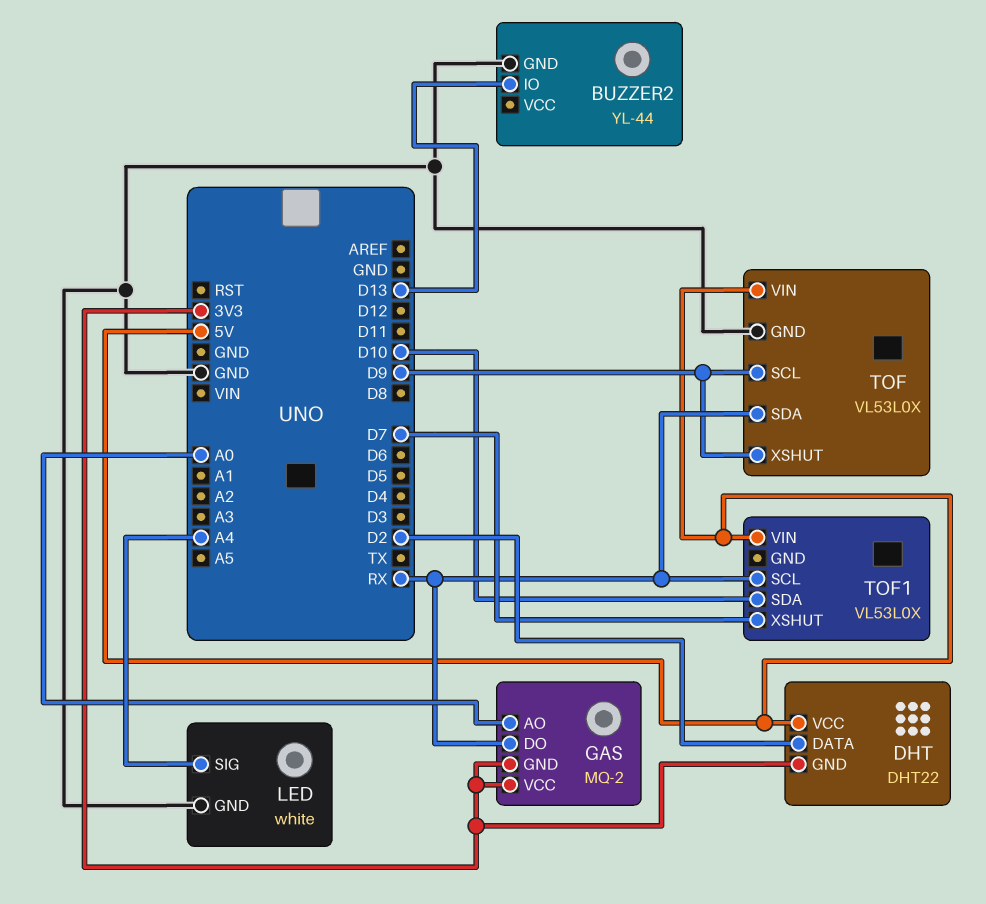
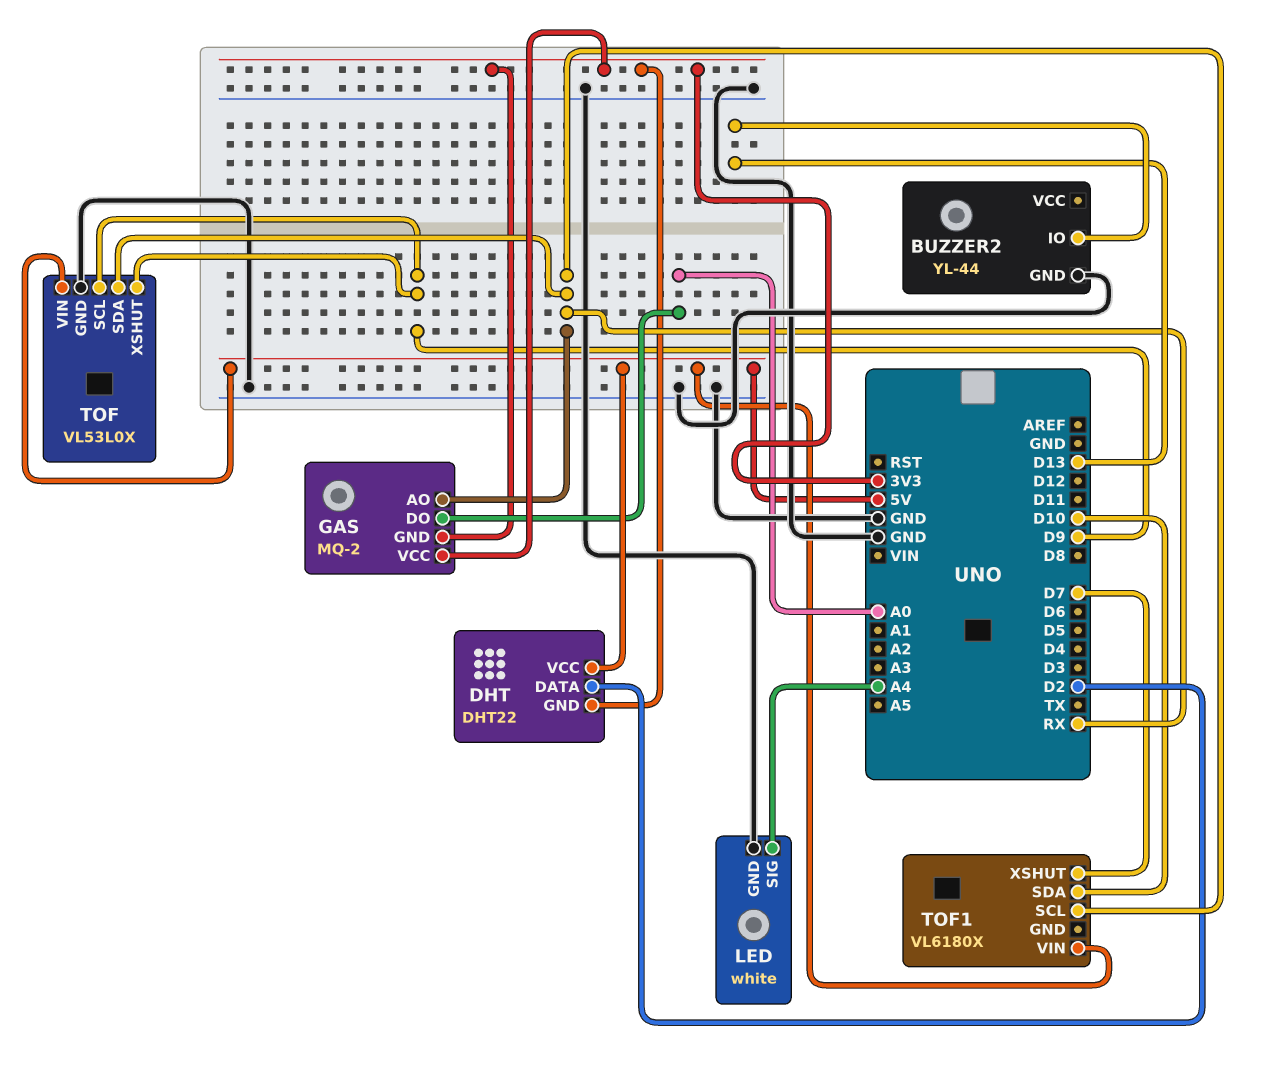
GAS pin AO: A0 -> RX
GAS pin DO: RX -> A0
TOF1: VL53L0X -> VL6180X

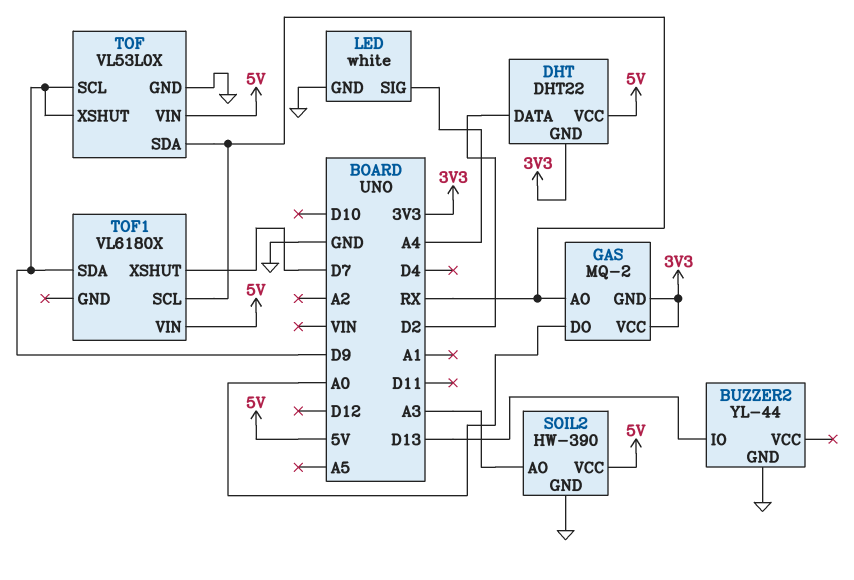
SOIL2: none -> HW-390
SOIL2 pin AO: none -> A3
SOIL2 pin GND: none -> GND
SOIL2 pin VCC: none -> 5V
TOF1 pin SDA: D10 -> D9

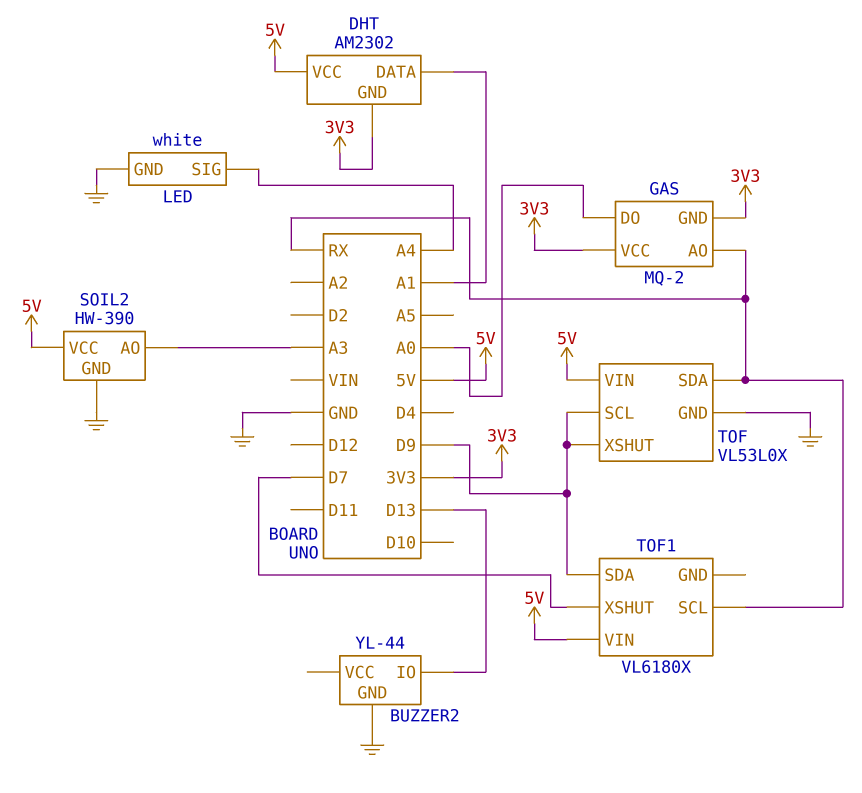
DHT: DHT22 -> AM2302
DHT pin DATA: D2 -> A1

